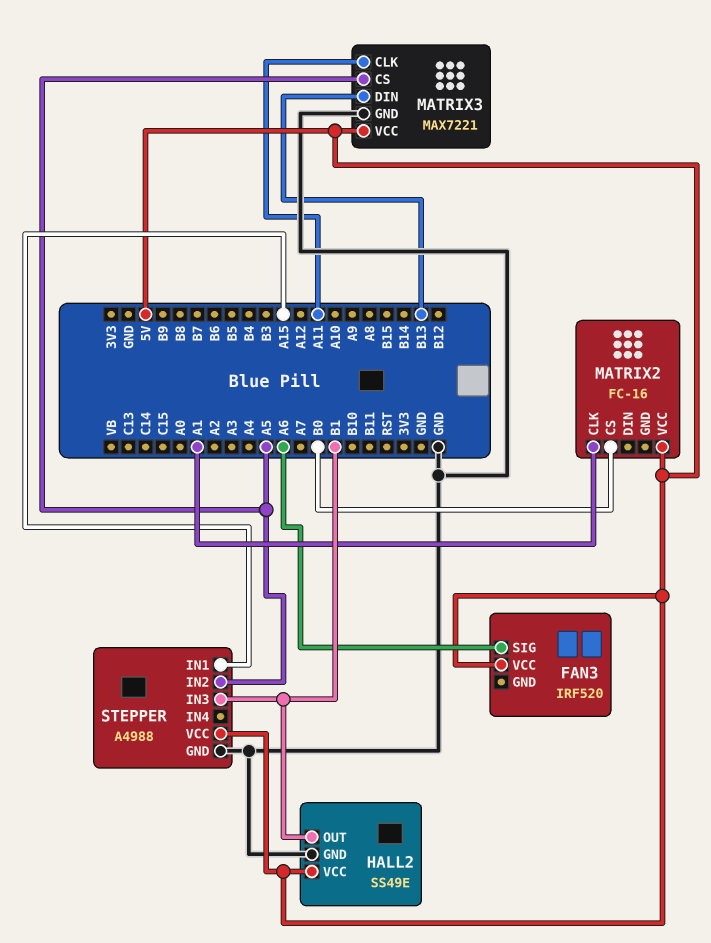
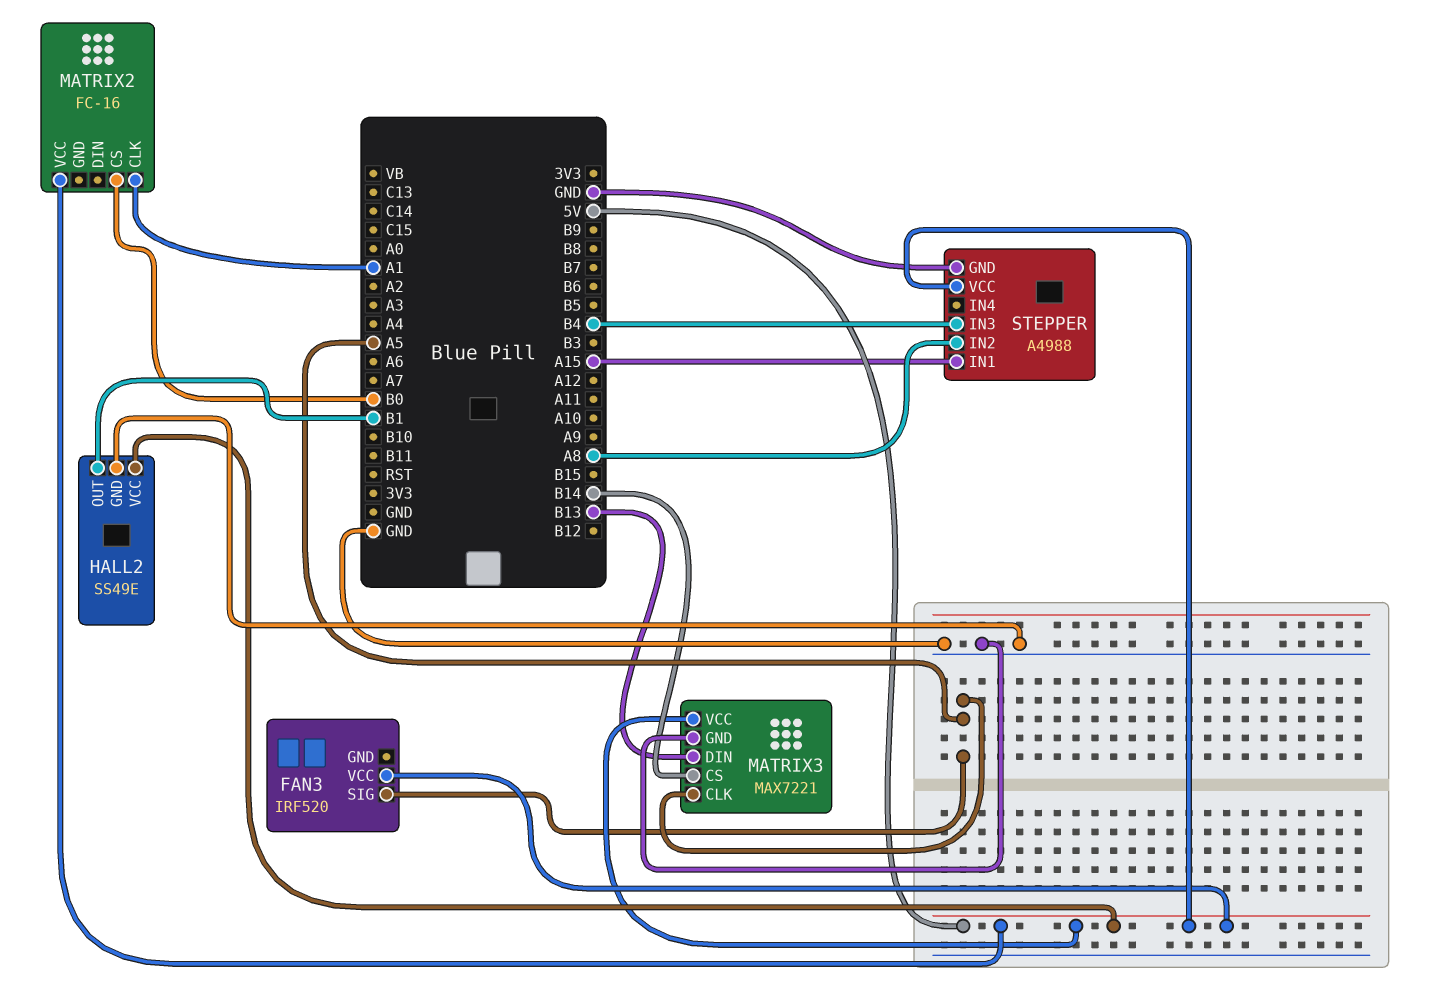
FAN3 pin SIG: A6 -> A5
MATRIX3 pin CLK: A11 -> A5
MATRIX3 pin CS: A5 -> B14
STEPPER pin IN2: A5 -> A8
STEPPER pin IN3: B1 -> B4

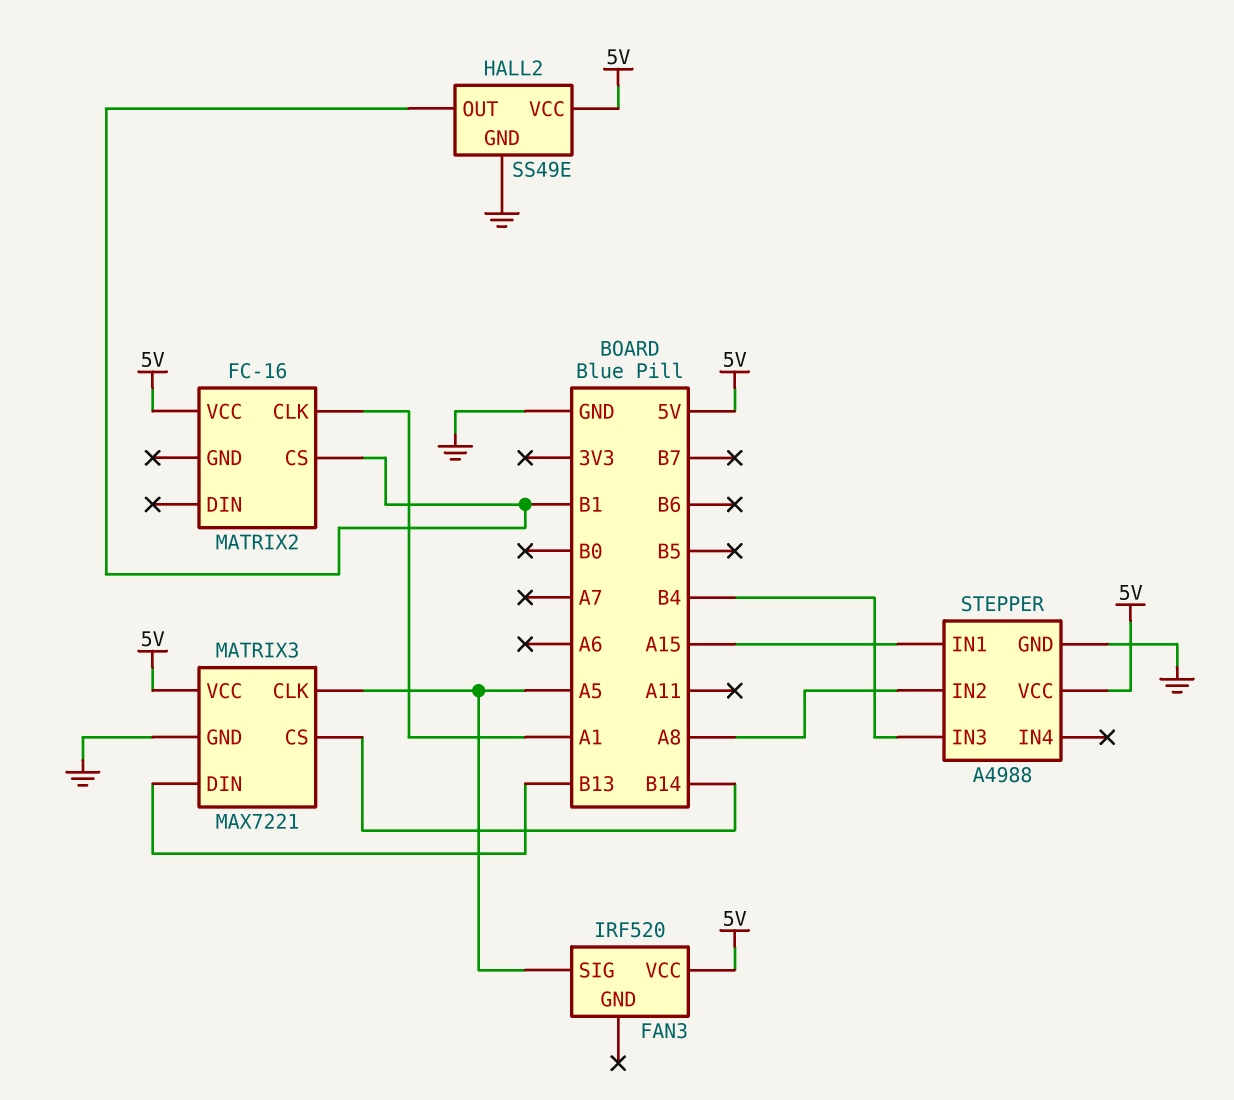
MATRIX2 pin CS: B0 -> B1

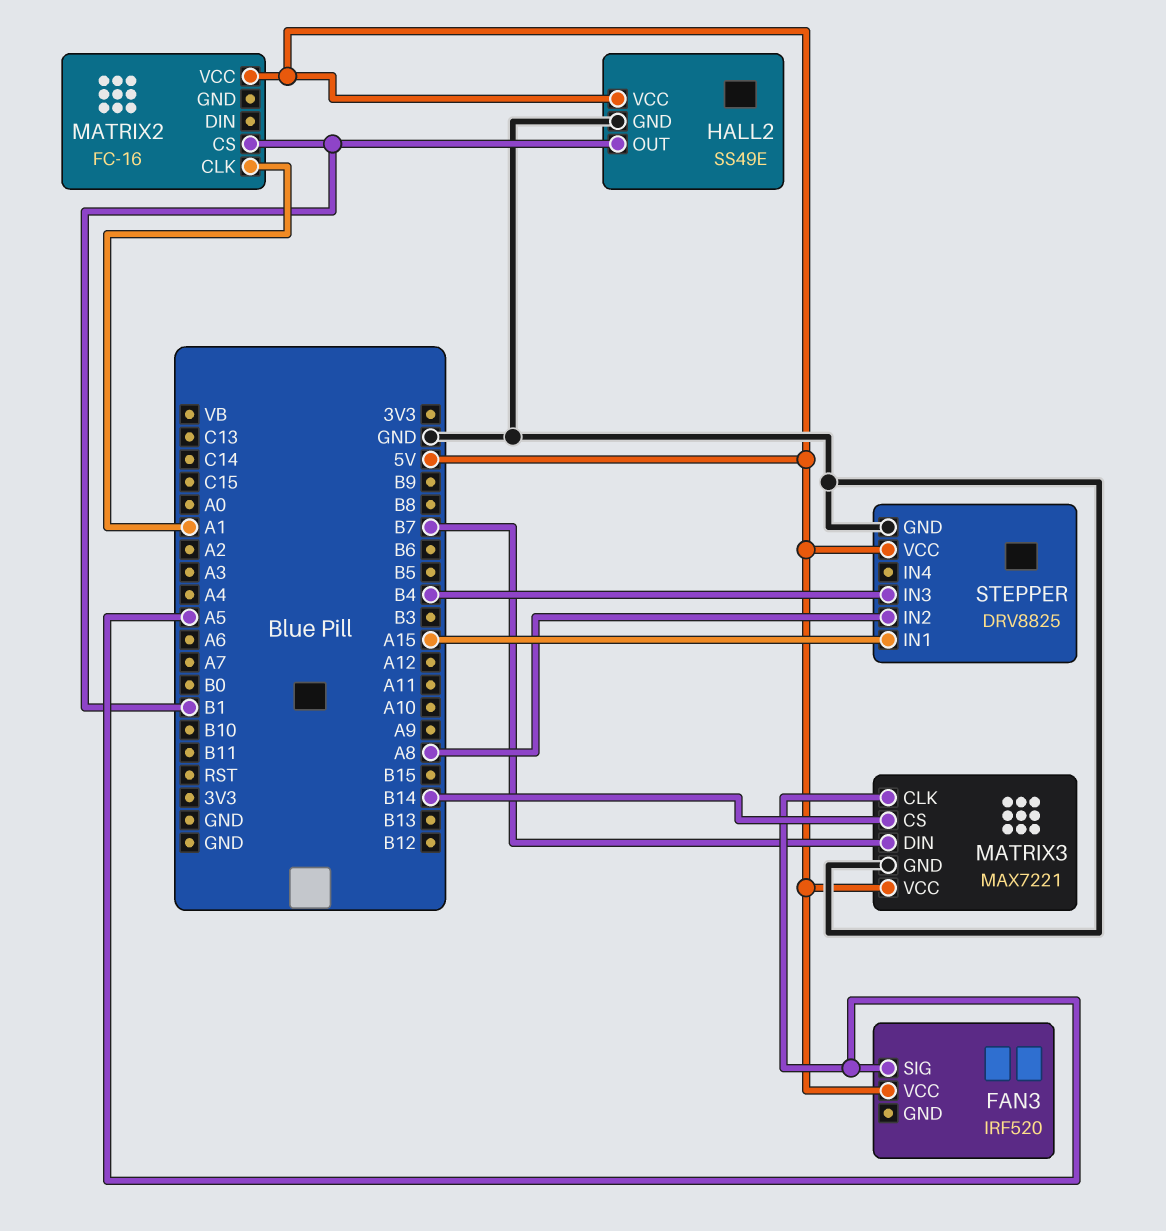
MATRIX3 pin DIN: B13 -> B7
STEPPER: A4988 -> DRV8825

